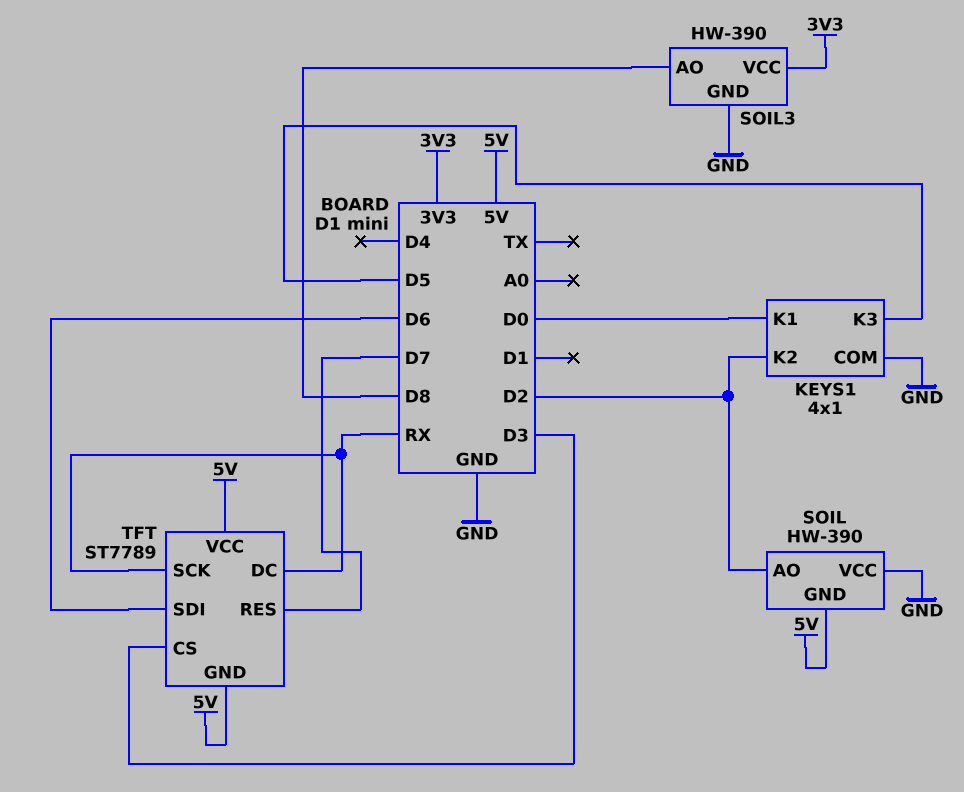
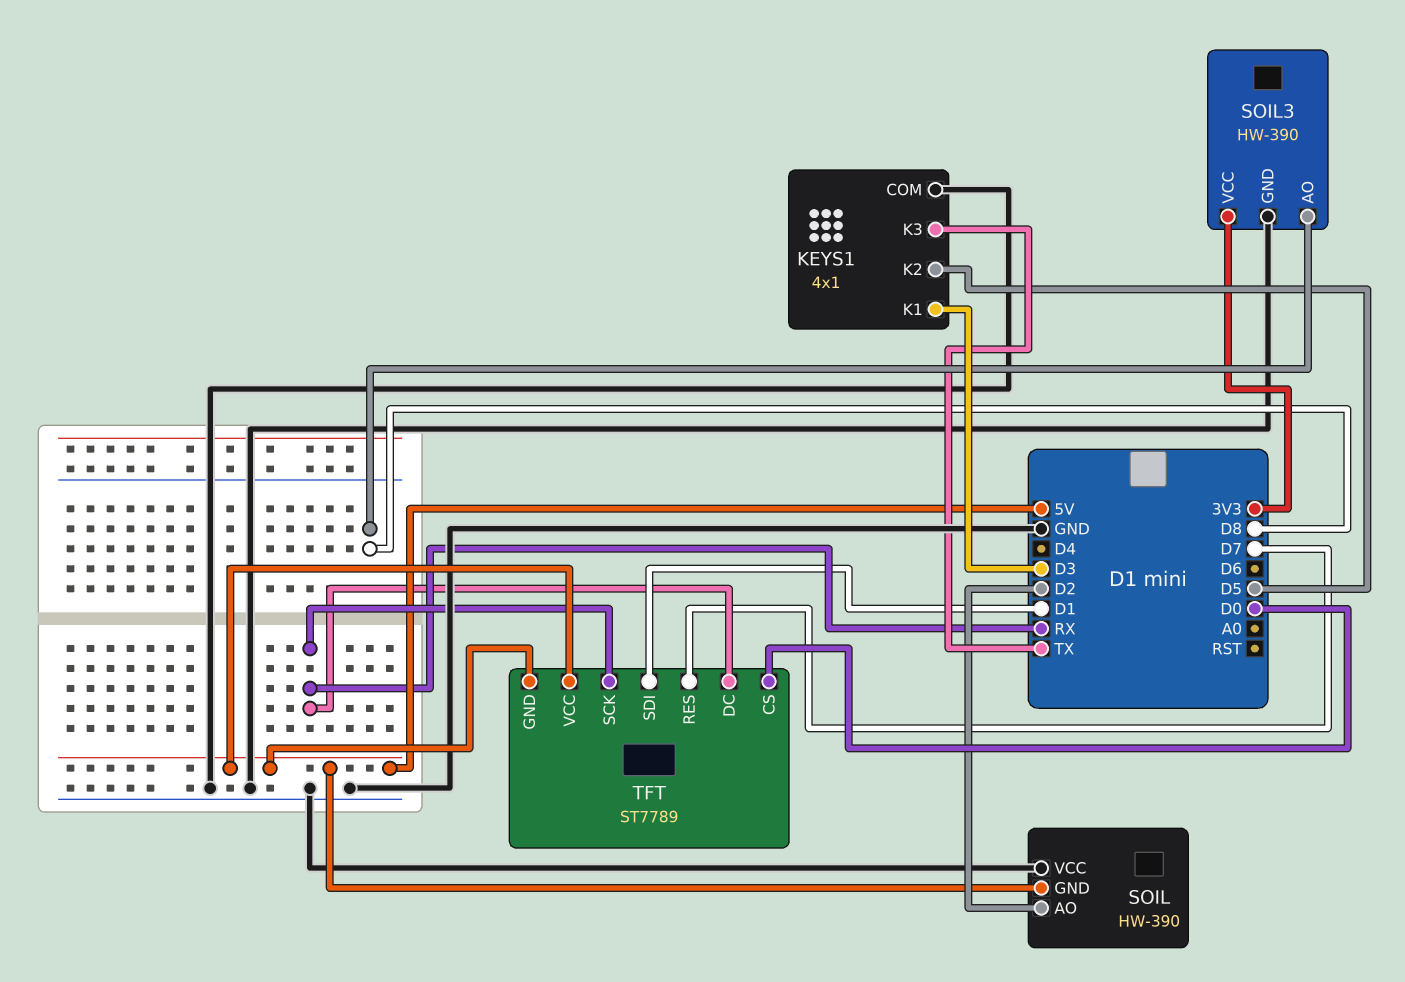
KEYS1 pin K1: D0 -> D3
KEYS1 pin K2: D2 -> D5
KEYS1 pin K3: D5 -> TX
TFT pin CS: D3 -> D0
TFT pin SDI: D6 -> D1

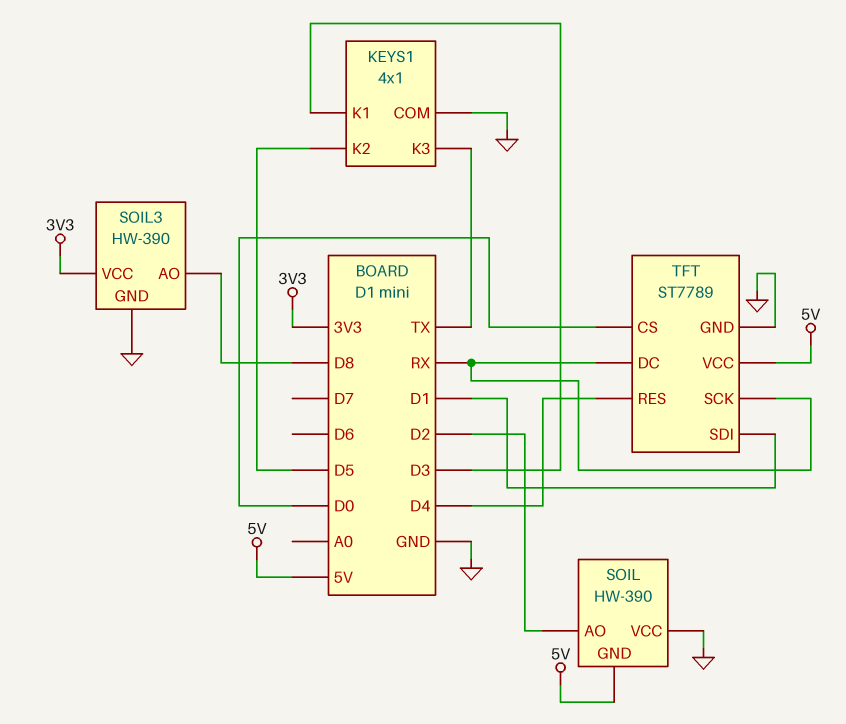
TFT pin GND: 5V -> GND
TFT pin RES: D7 -> D4

